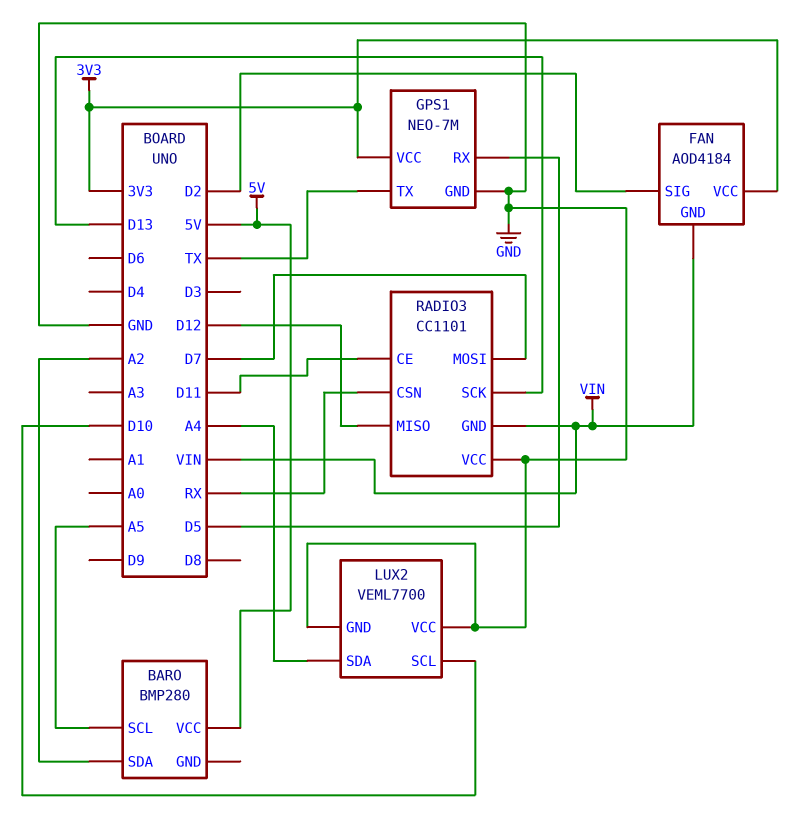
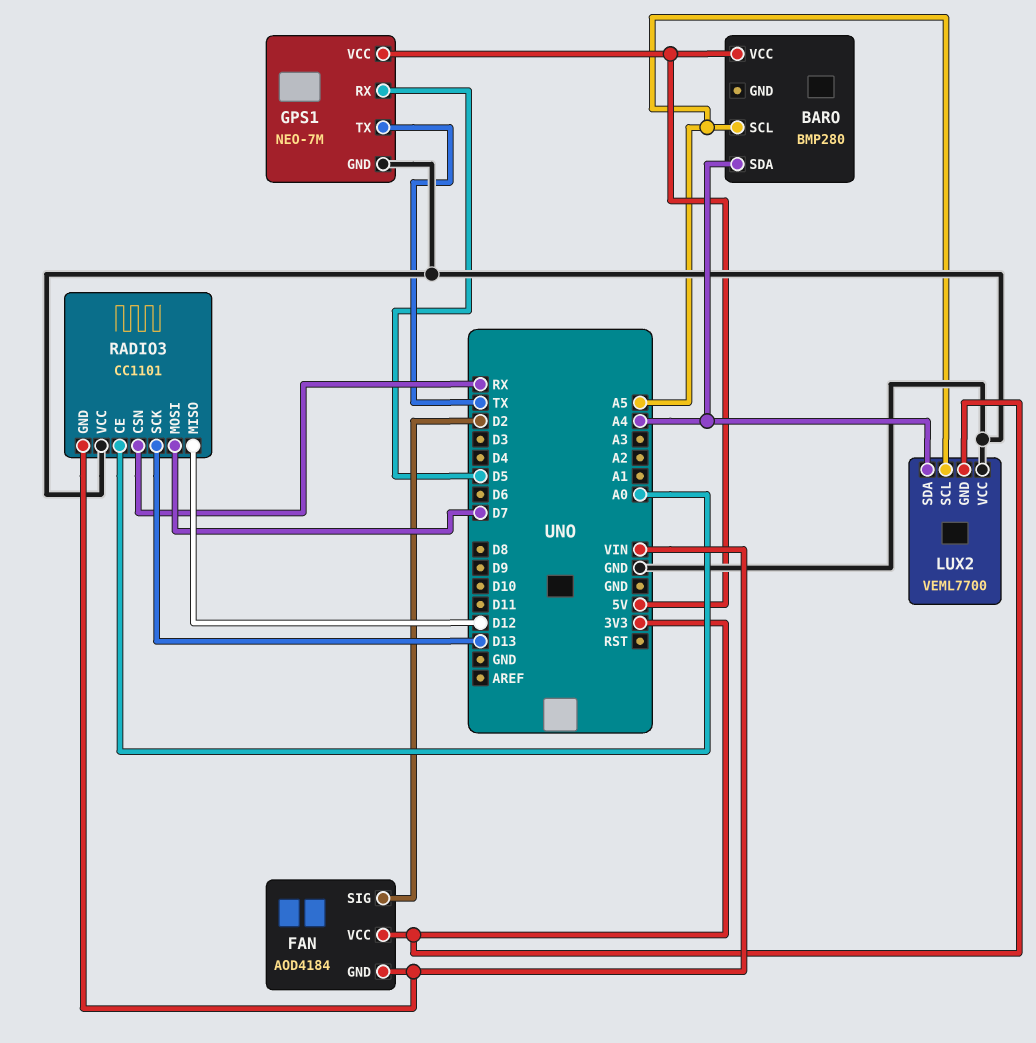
BARO pin SDA: A2 -> A4
GPS1 pin VCC: 3V3 -> 5V
LUX2 pin GND: GND -> 3V3
LUX2 pin SCL: D10 -> A5
RADIO3 pin CE: D11 -> A0

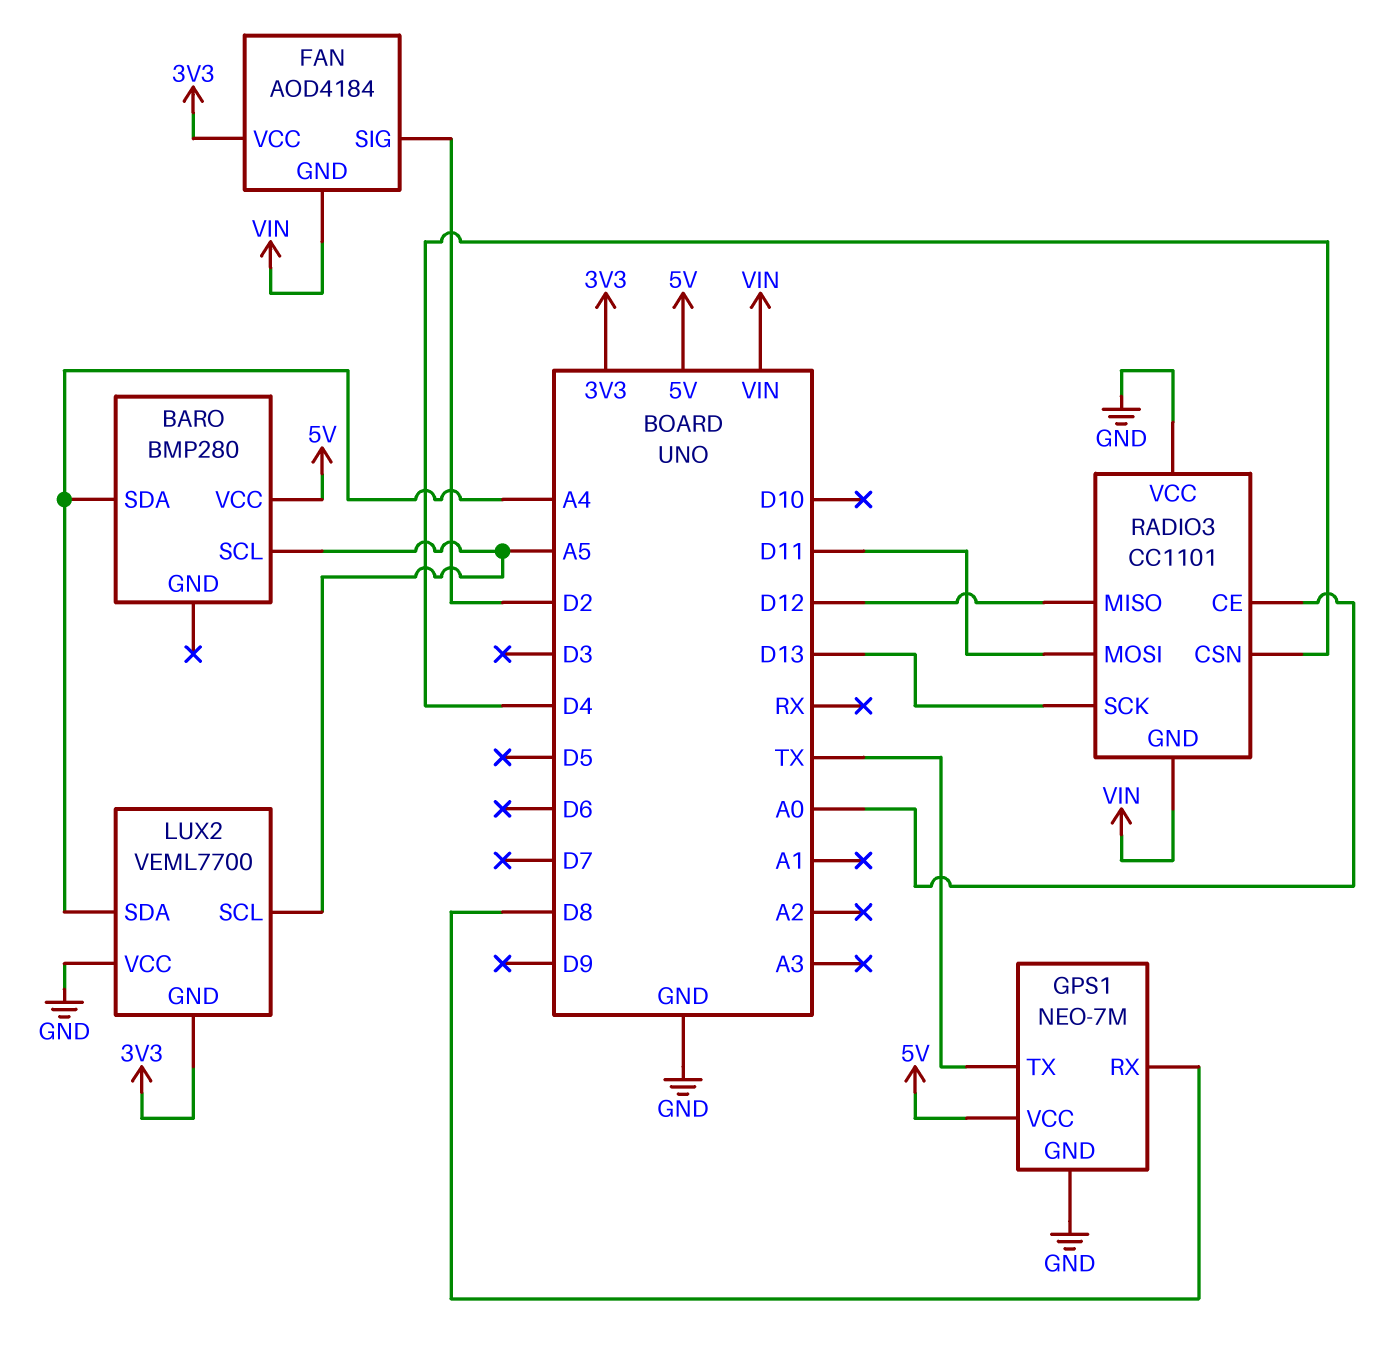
GPS1 pin RX: D5 -> D8
RADIO3 pin CSN: RX -> D4
RADIO3 pin MOSI: D7 -> D11

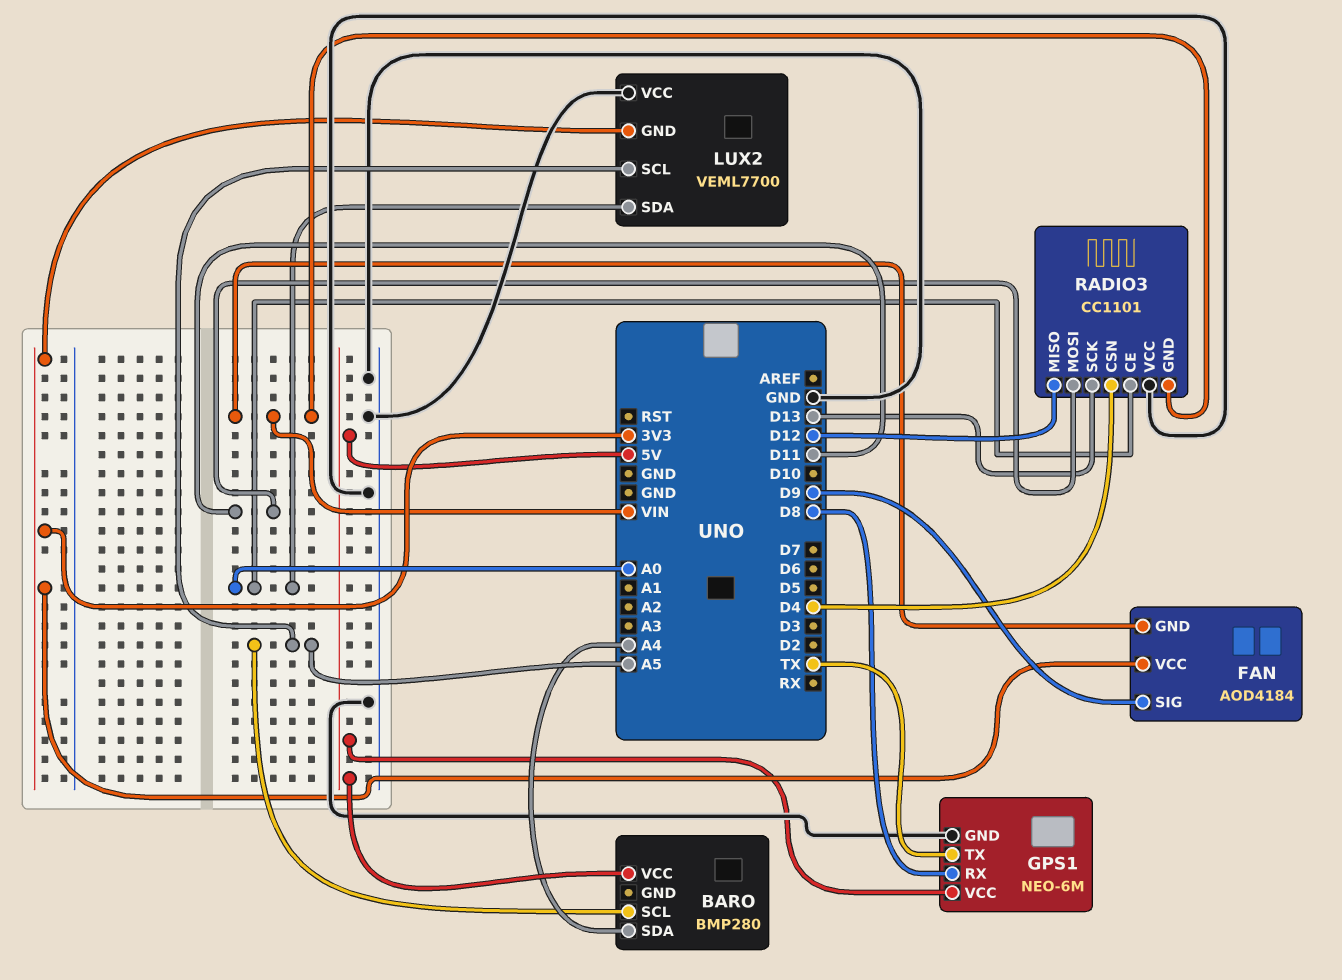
FAN pin SIG: D2 -> D9
GPS1: NEO-7M -> NEO-6M
LUX2 pin SDA: A4 -> A0

